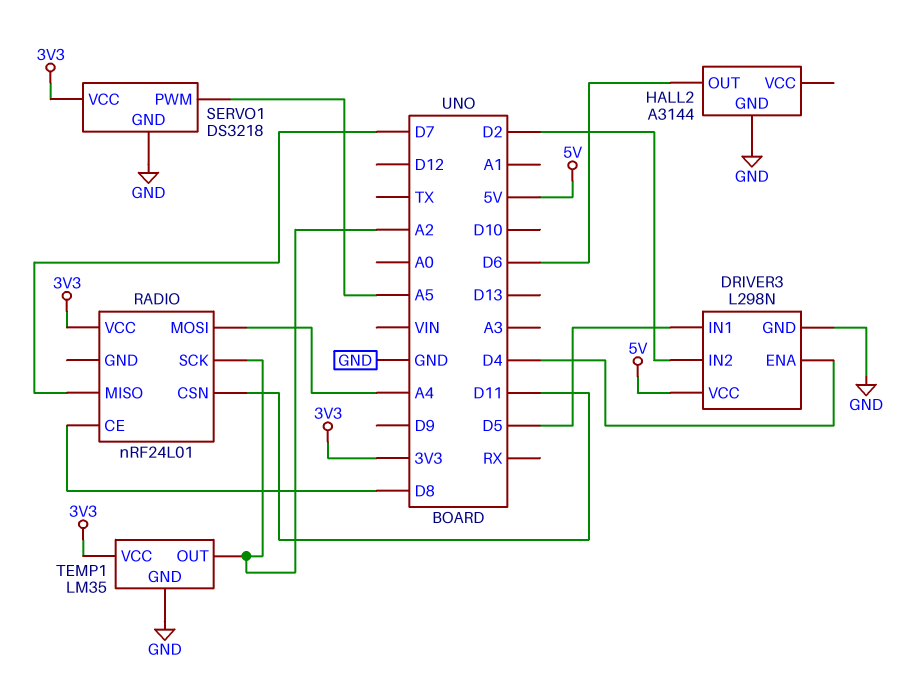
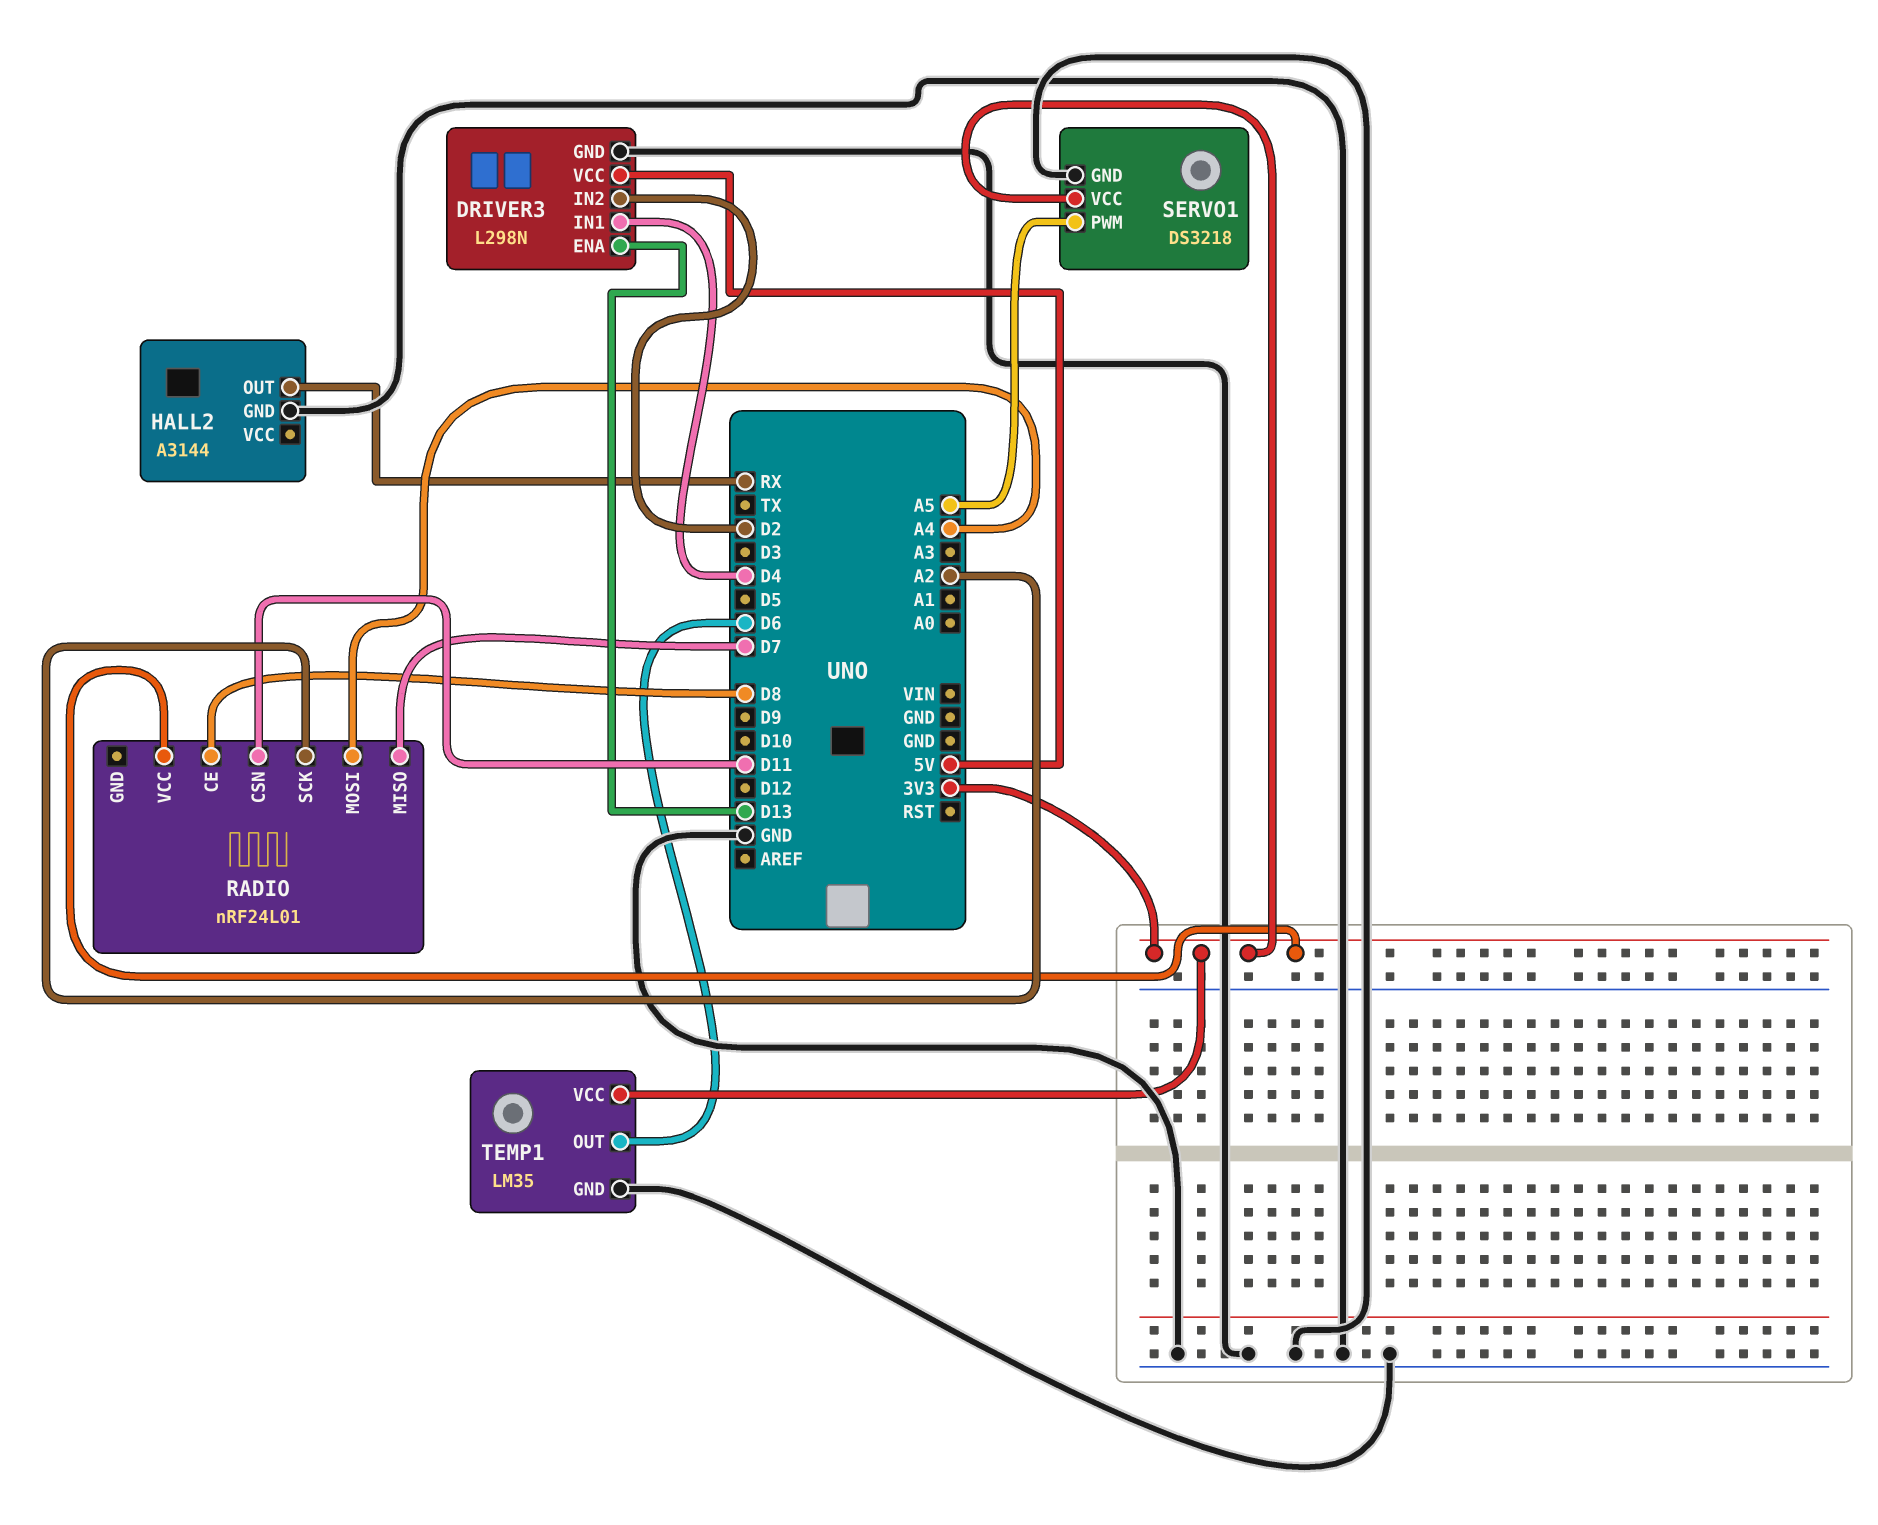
DRIVER3 pin ENA: D4 -> D13
DRIVER3 pin IN1: D5 -> D4
HALL2 pin OUT: D6 -> RX
TEMP1 pin OUT: A2 -> D6

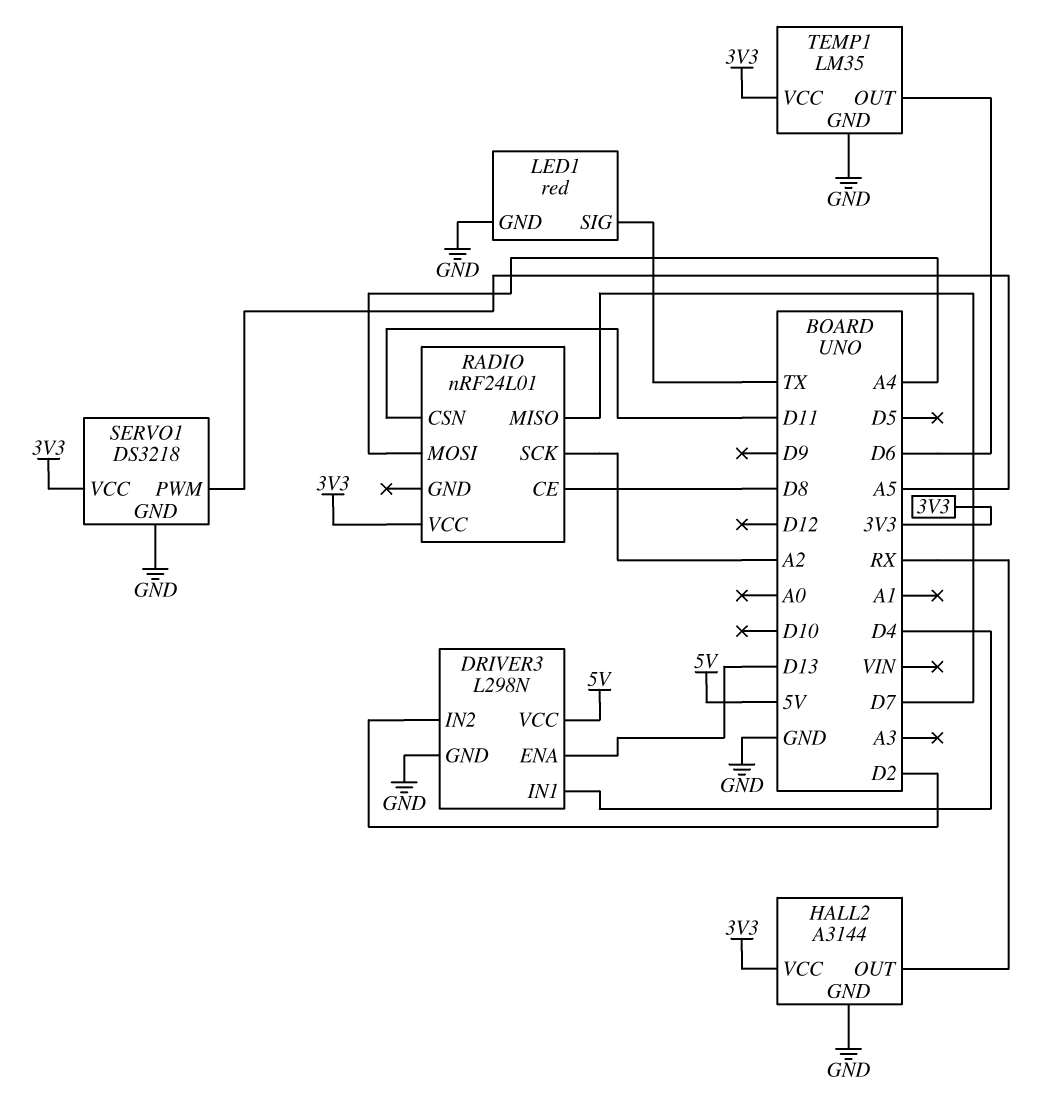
HALL2 pin VCC: none -> 3V3
LED1: none -> red
LED1 pin GND: none -> GND
LED1 pin SIG: none -> TX

